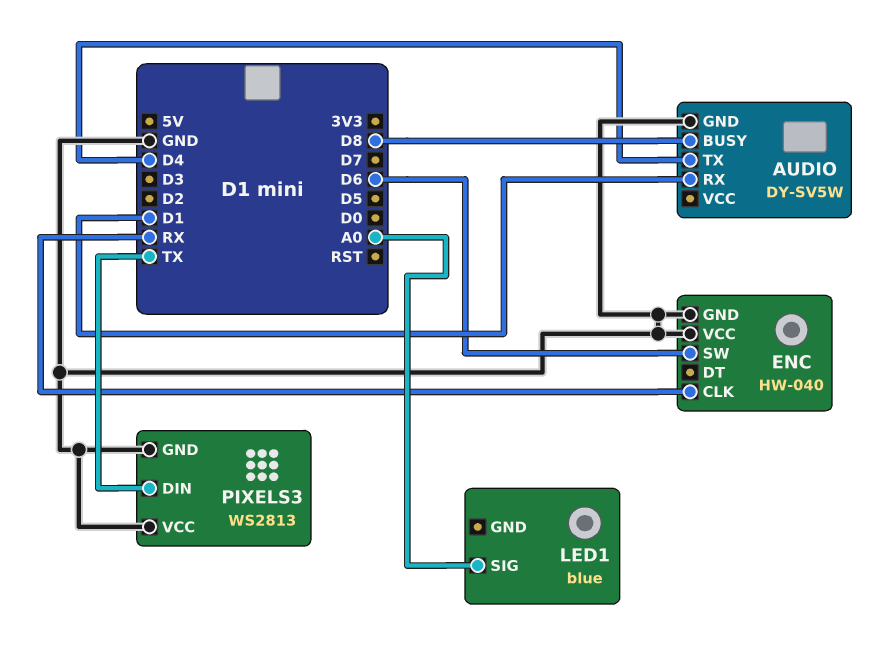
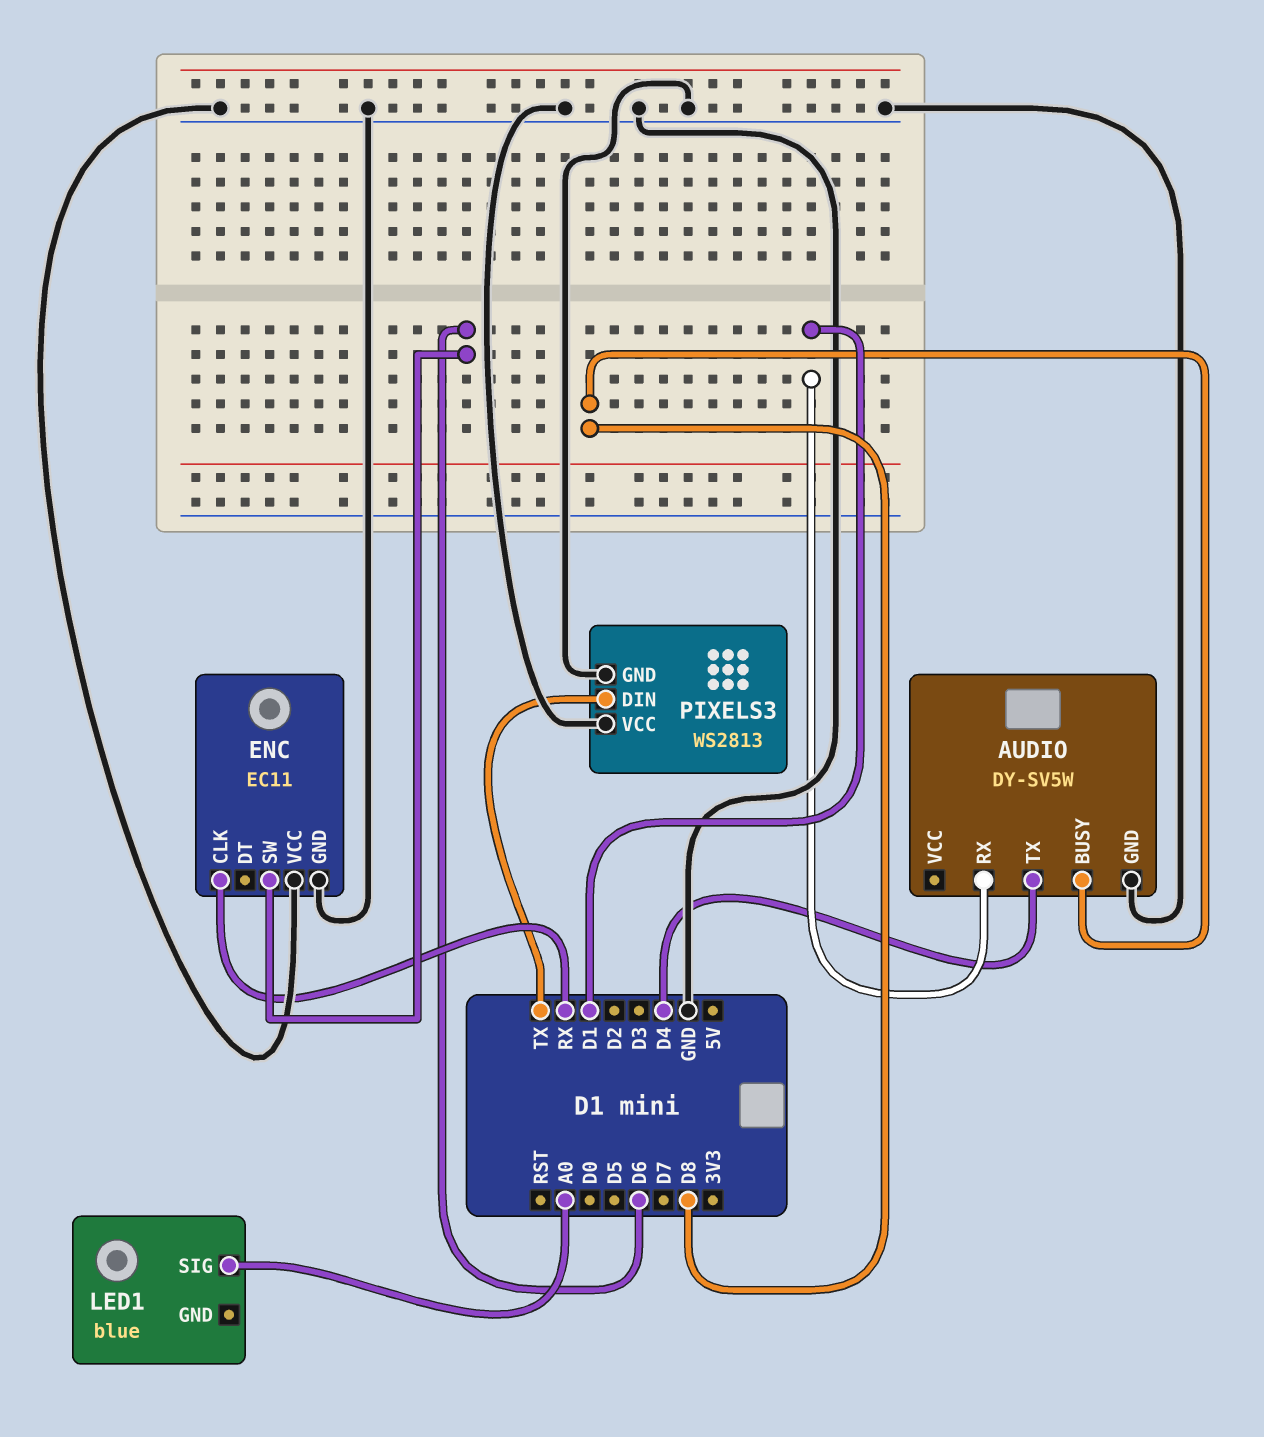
ENC: HW-040 -> EC11

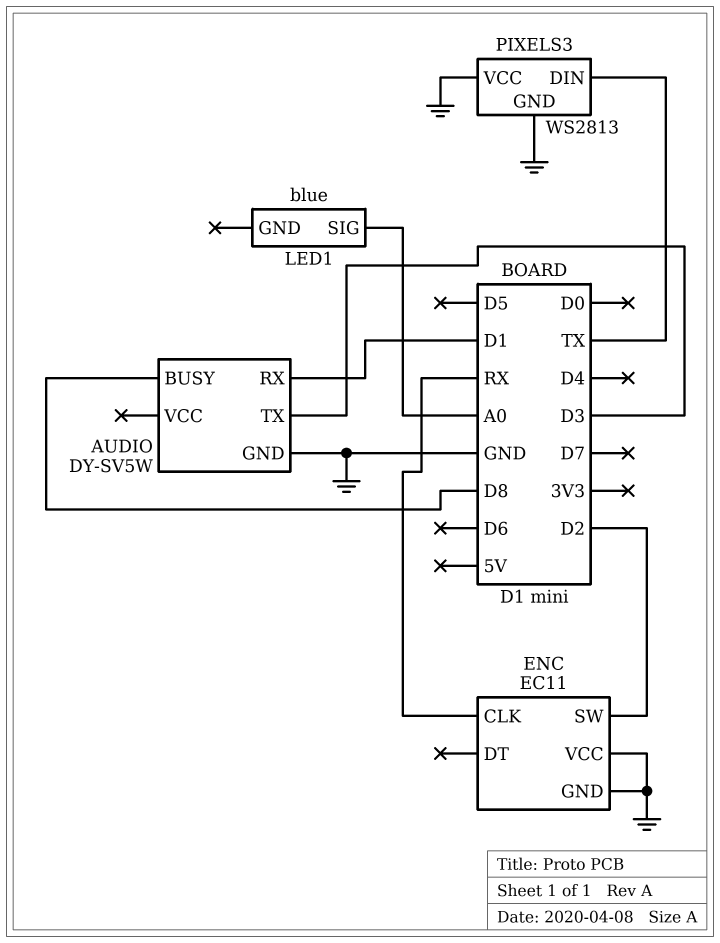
AUDIO pin TX: D4 -> D3
ENC pin SW: D6 -> D2

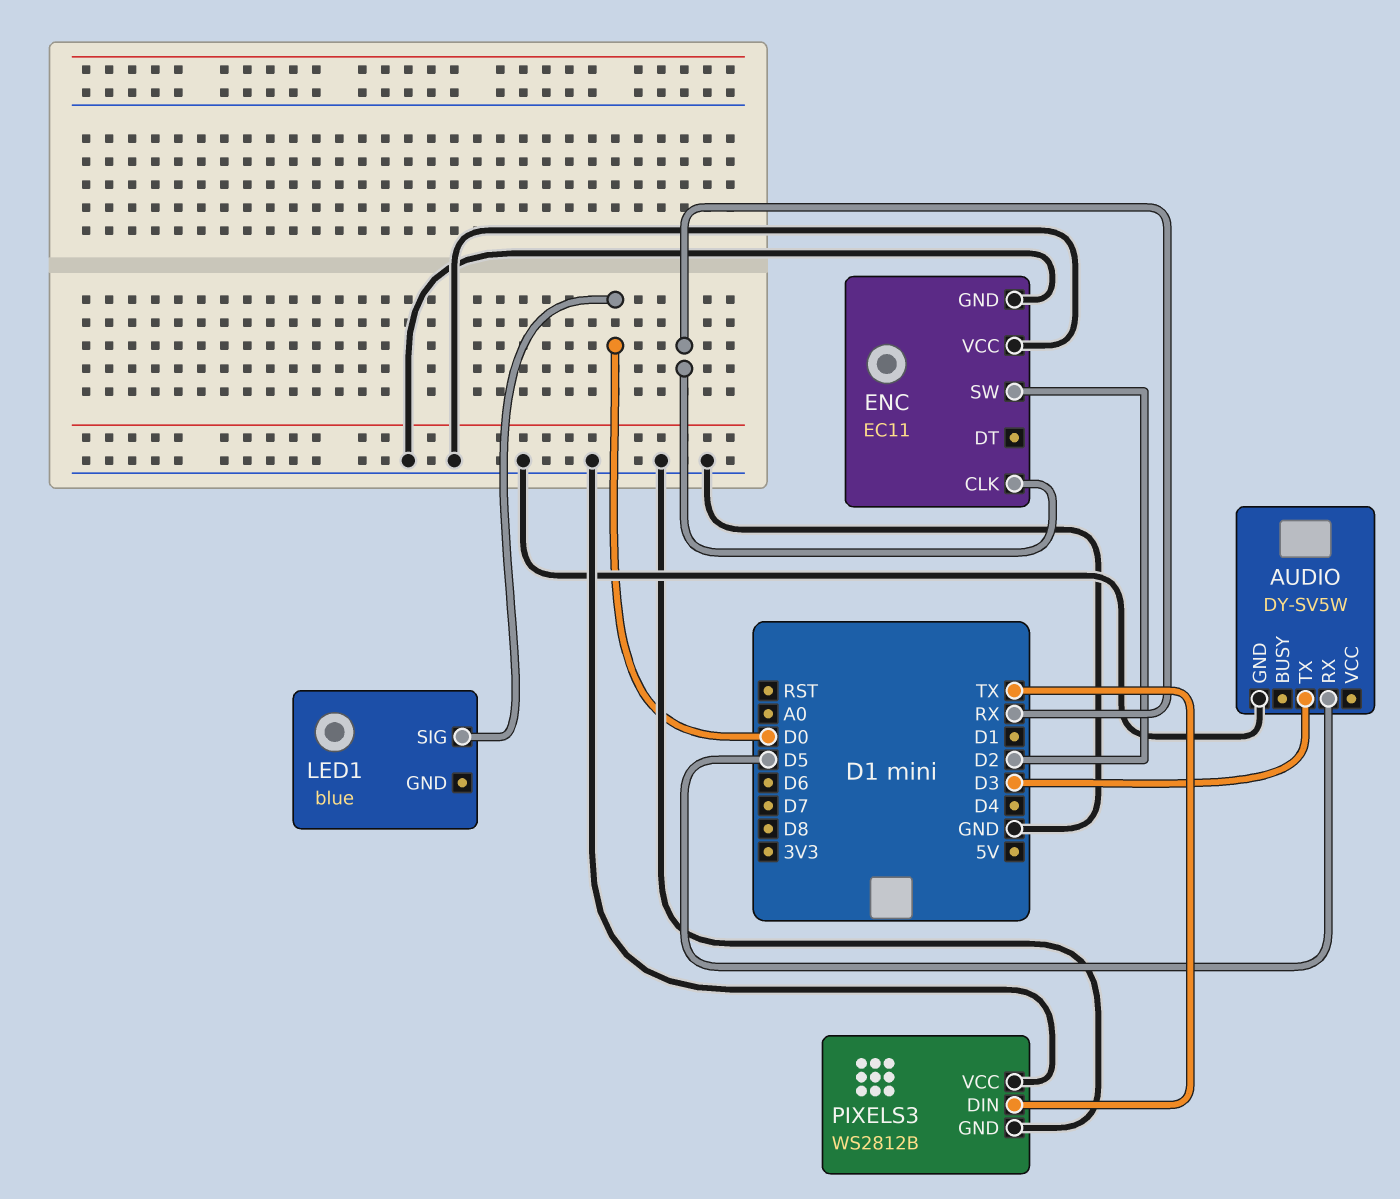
AUDIO pin BUSY: D8 -> none
AUDIO pin RX: D1 -> D5
LED1 pin SIG: A0 -> D0
PIXELS3: WS2813 -> WS2812B

